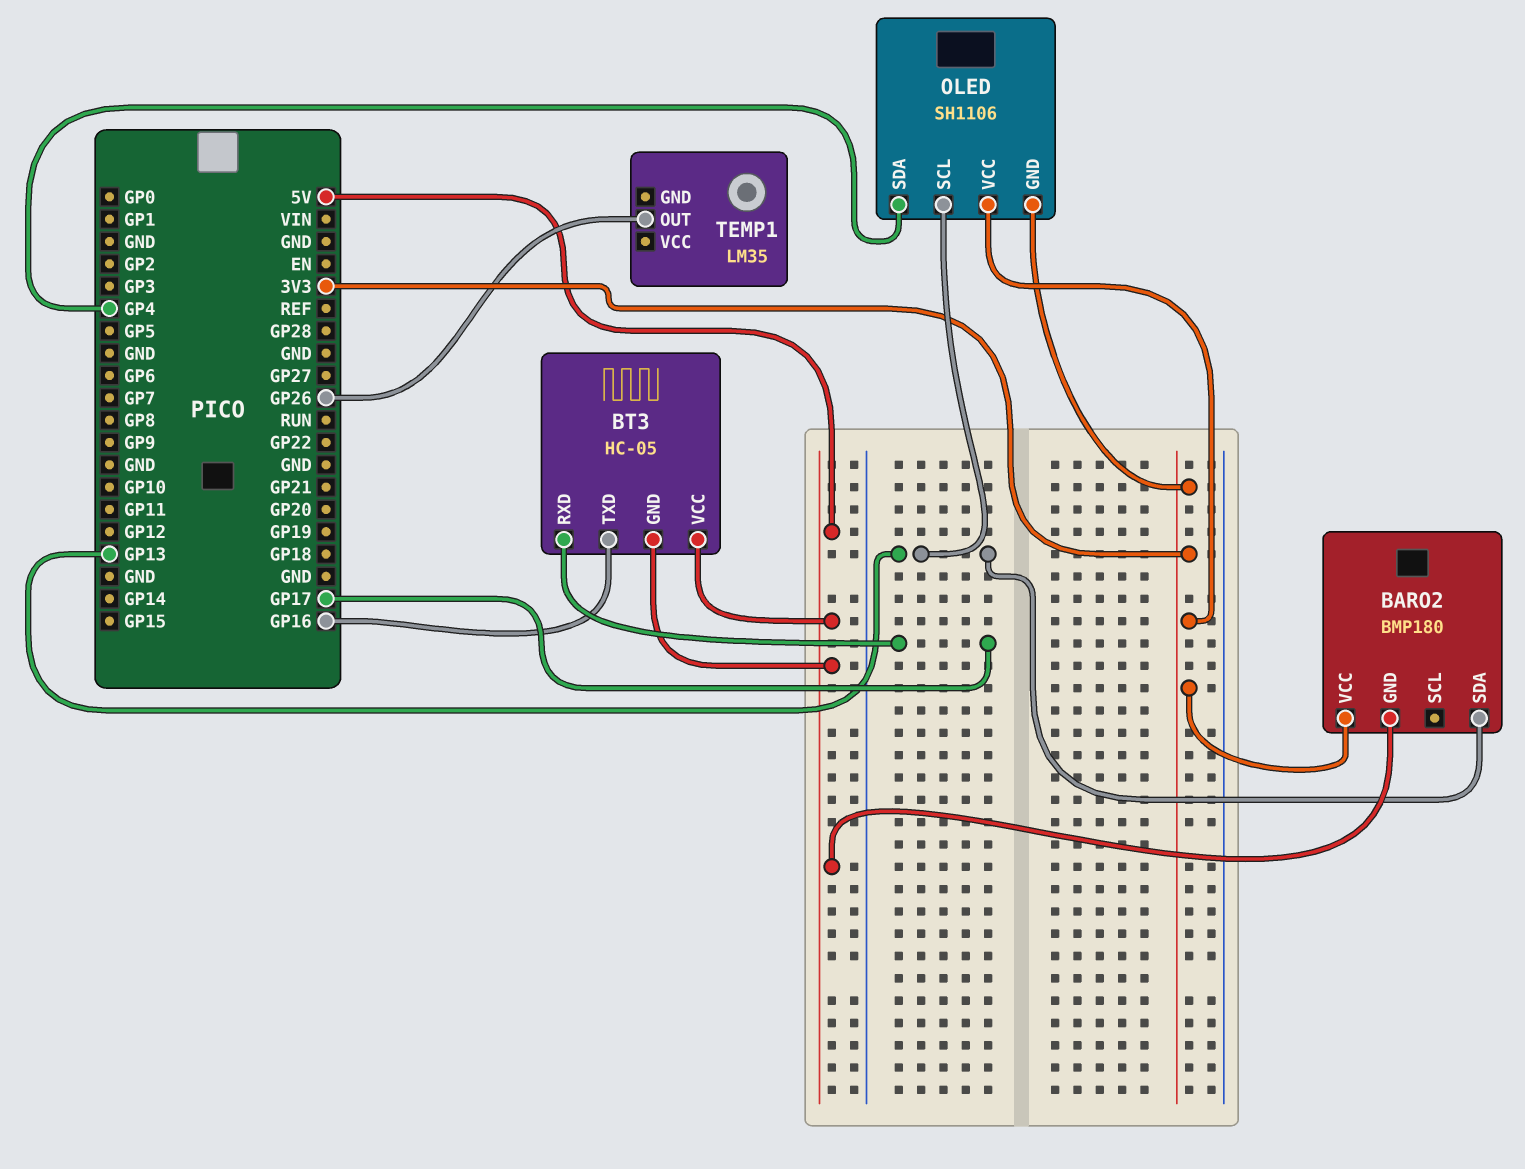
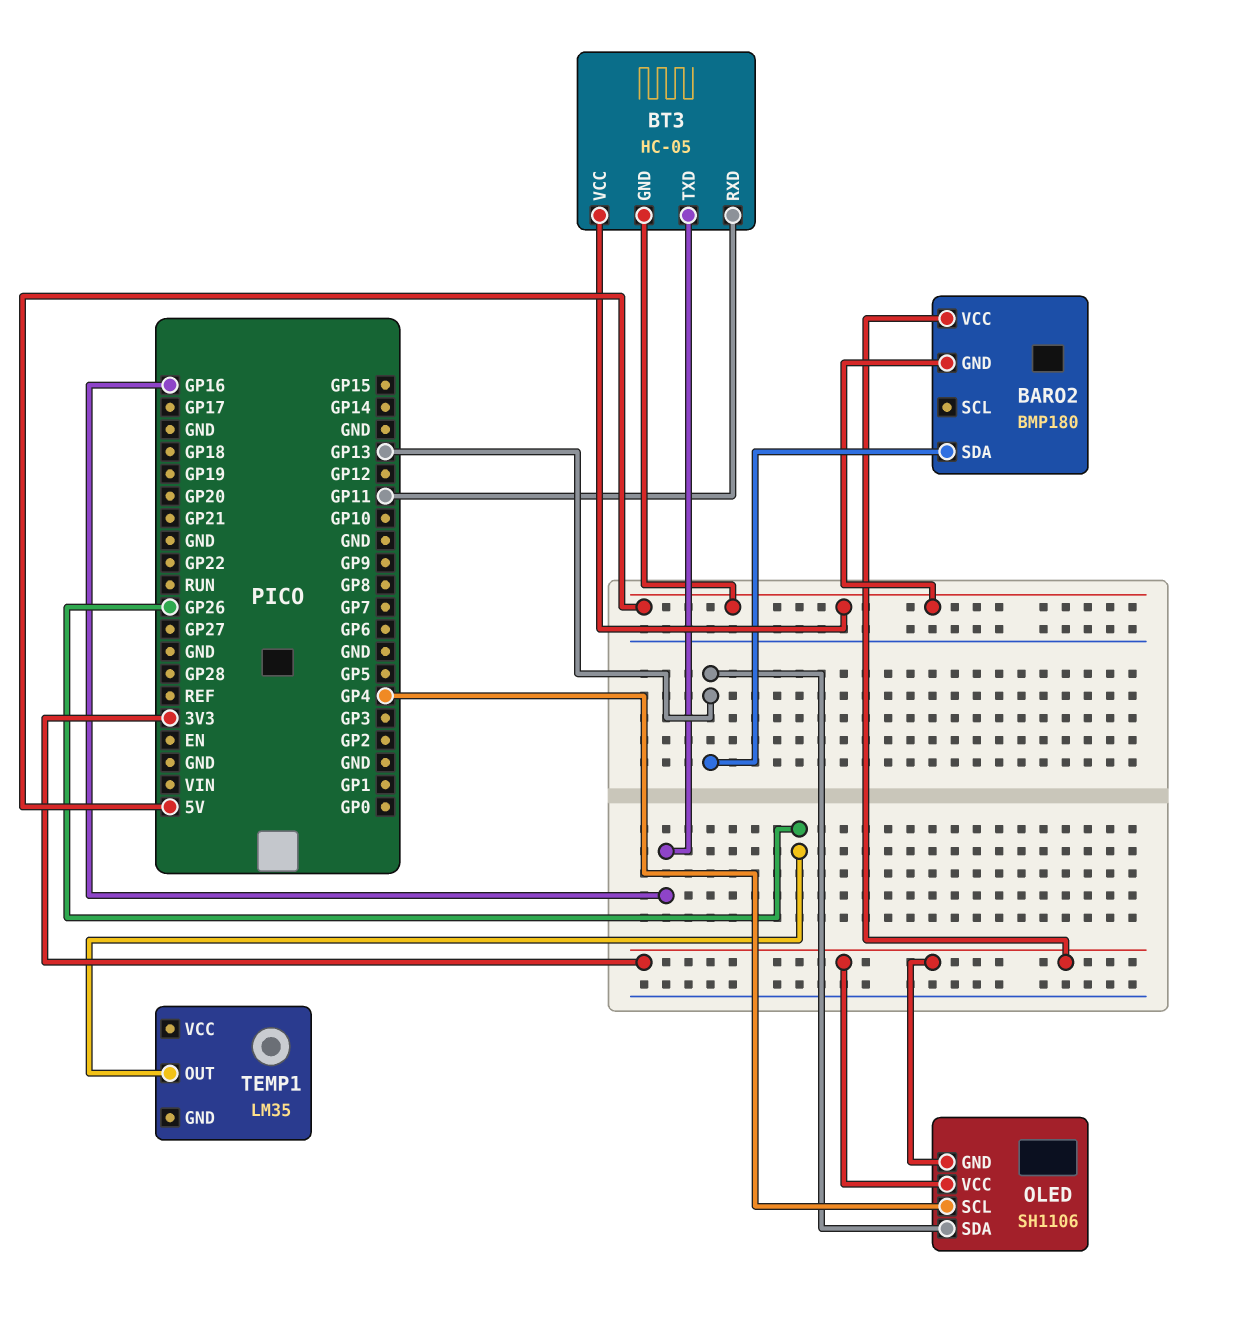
BT3 pin RXD: GP17 -> GP11
OLED pin SCL: GP13 -> GP4
OLED pin SDA: GP4 -> GP13

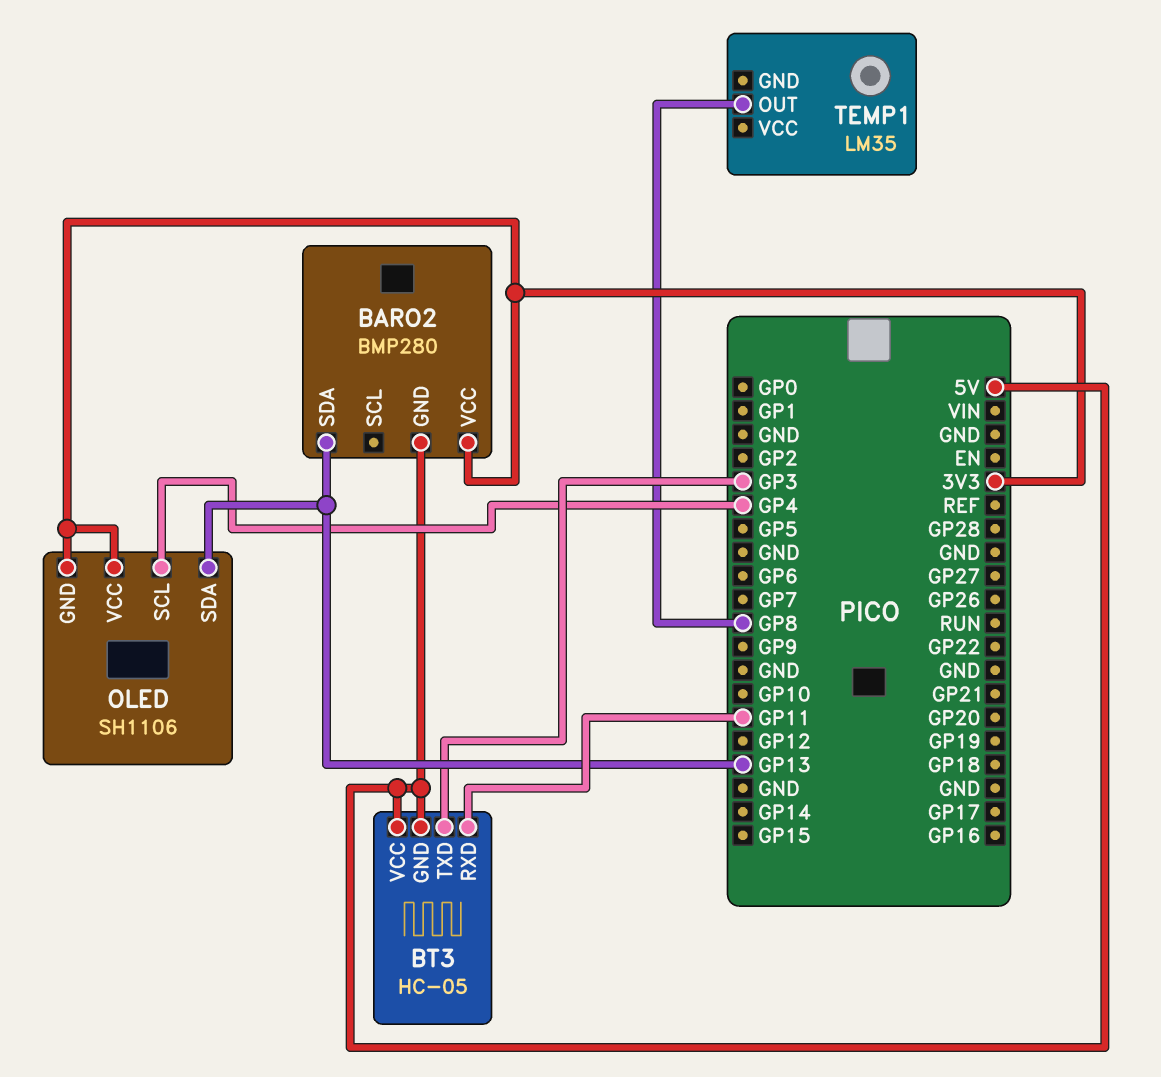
BARO2: BMP180 -> BMP280
BT3 pin TXD: GP16 -> GP3
TEMP1 pin OUT: GP26 -> GP8

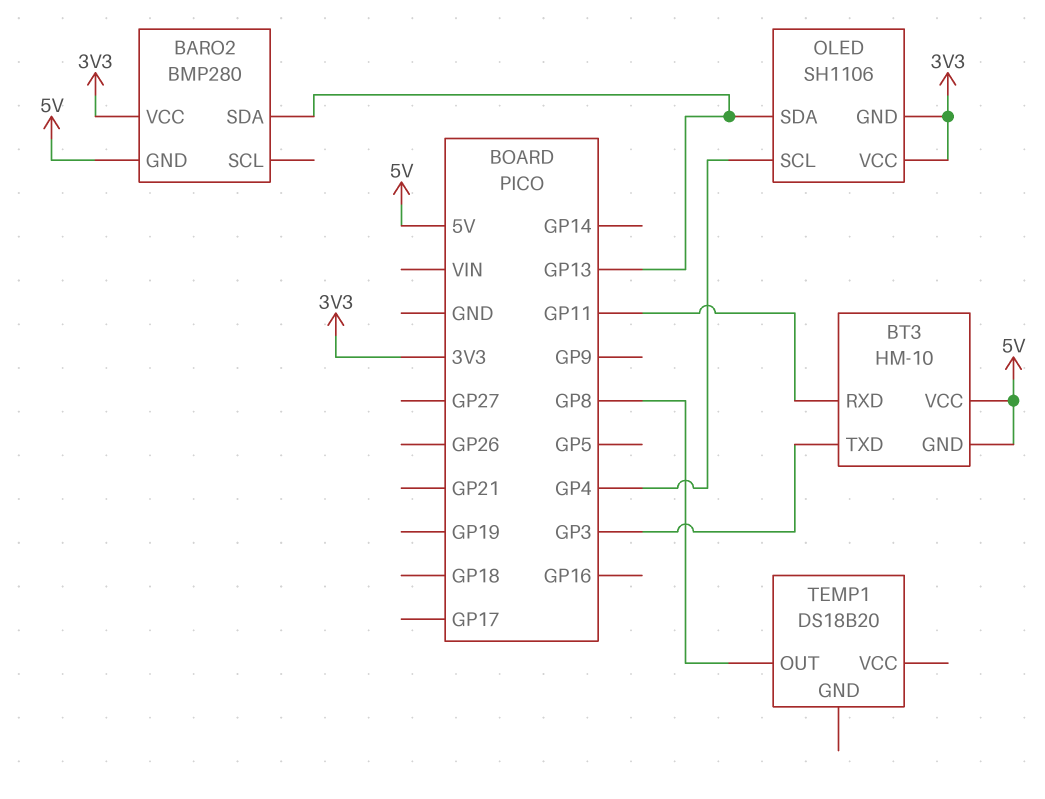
BT3: HC-05 -> HM-10
TEMP1: LM35 -> DS18B20

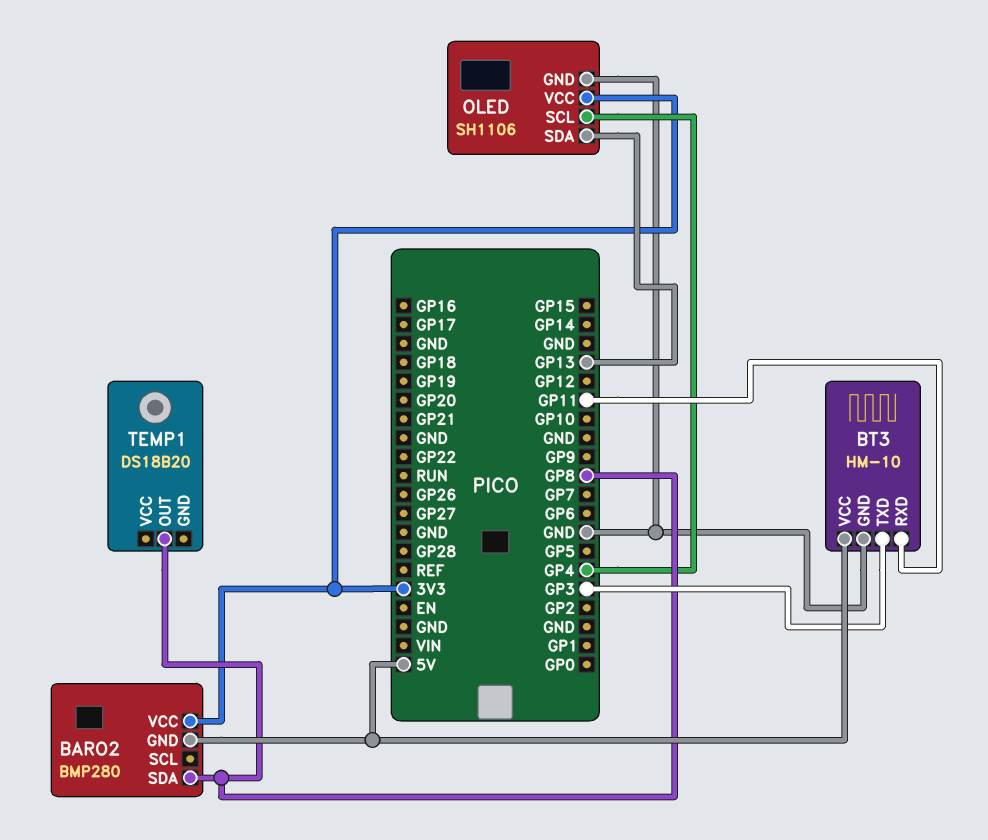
BARO2 pin SDA: GP13 -> GP8
BT3 pin GND: 5V -> GND
OLED pin GND: 3V3 -> GND

